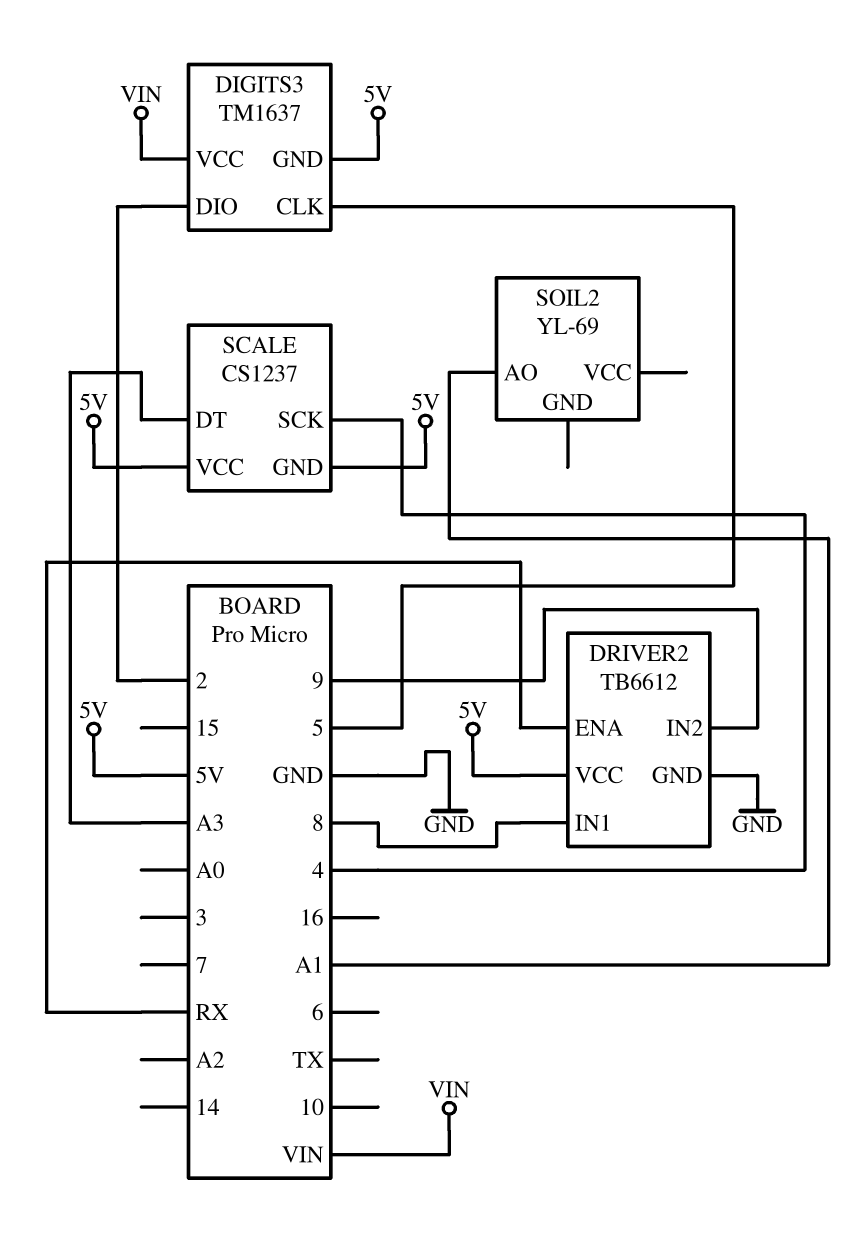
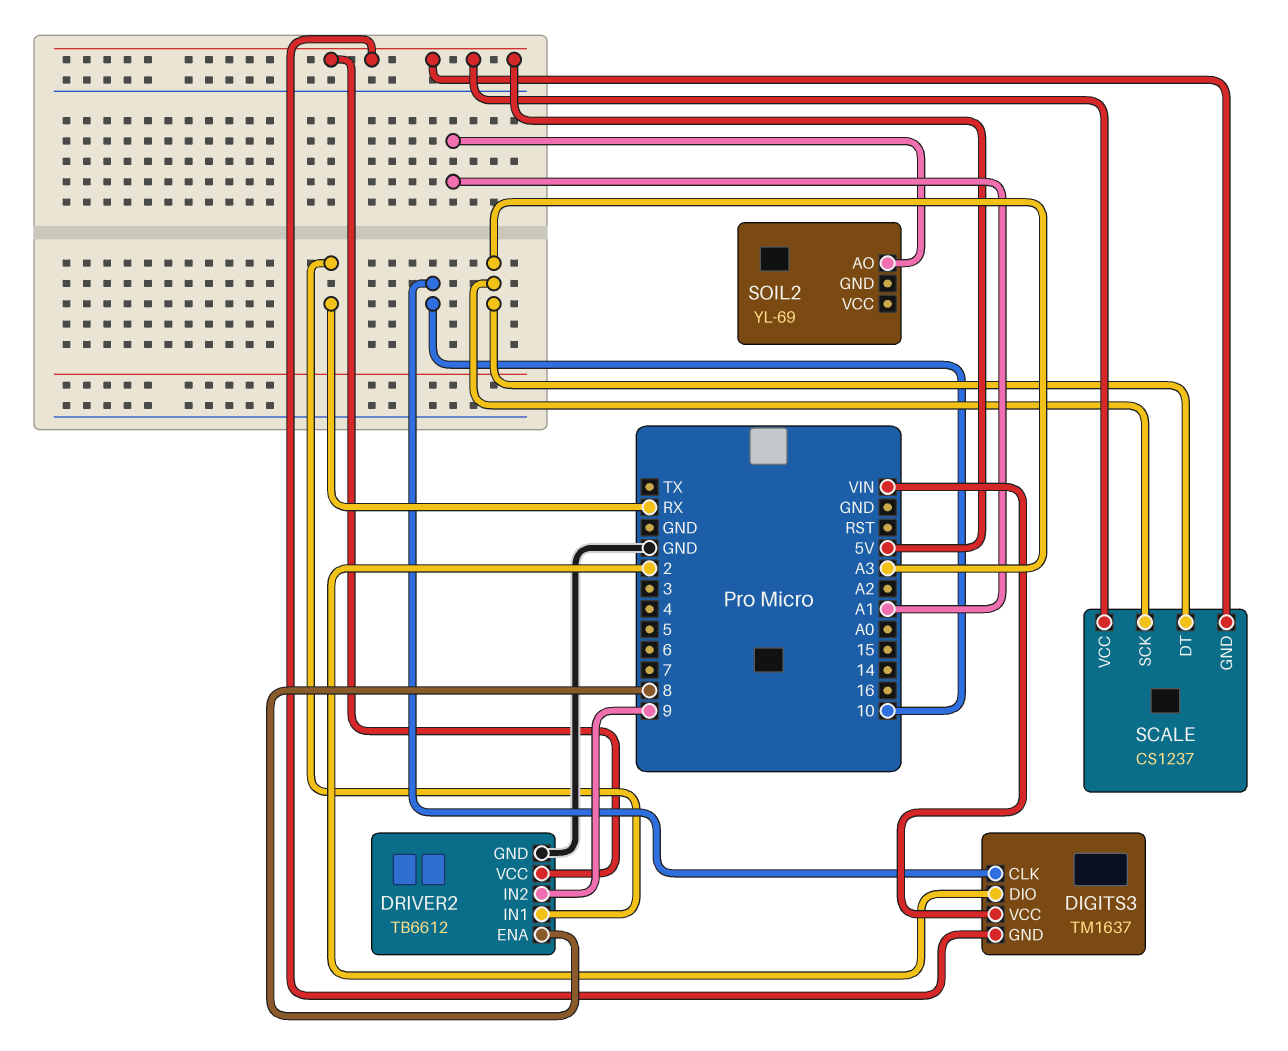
DIGITS3 pin CLK: 5 -> 10
DRIVER2 pin ENA: RX -> 8
DRIVER2 pin IN1: 8 -> RX
SCALE pin SCK: 4 -> A3

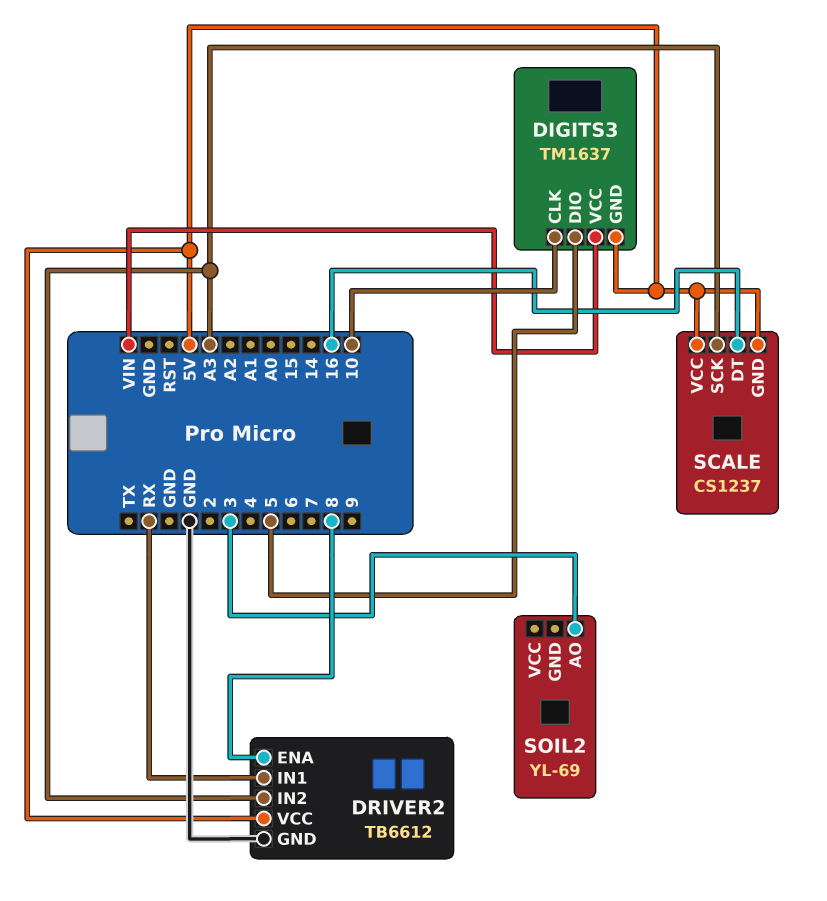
DIGITS3 pin DIO: 2 -> 5
DRIVER2 pin IN2: 9 -> A3
SCALE pin DT: A3 -> 16
SOIL2 pin AO: A1 -> 3

